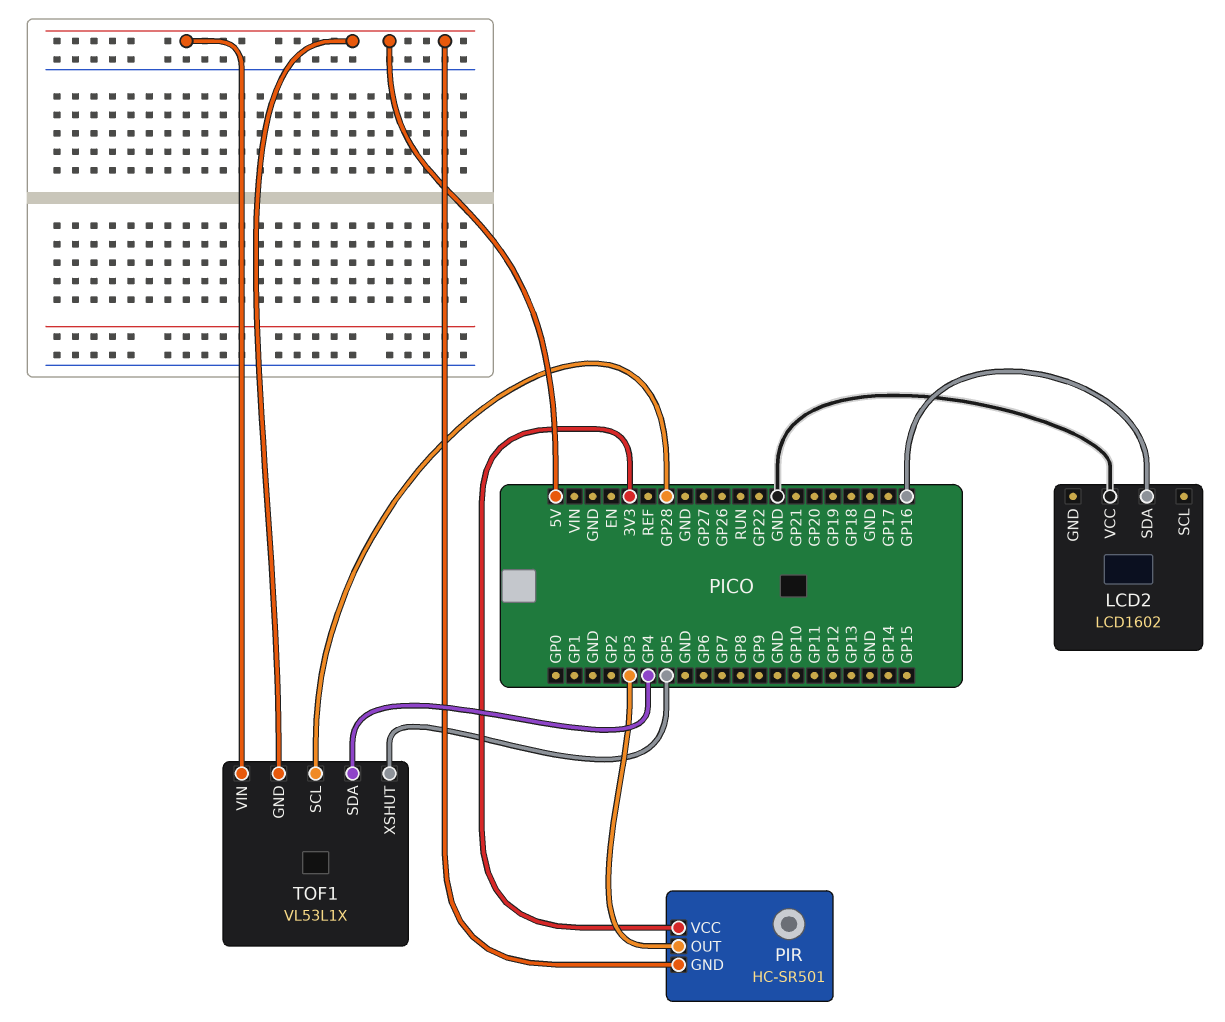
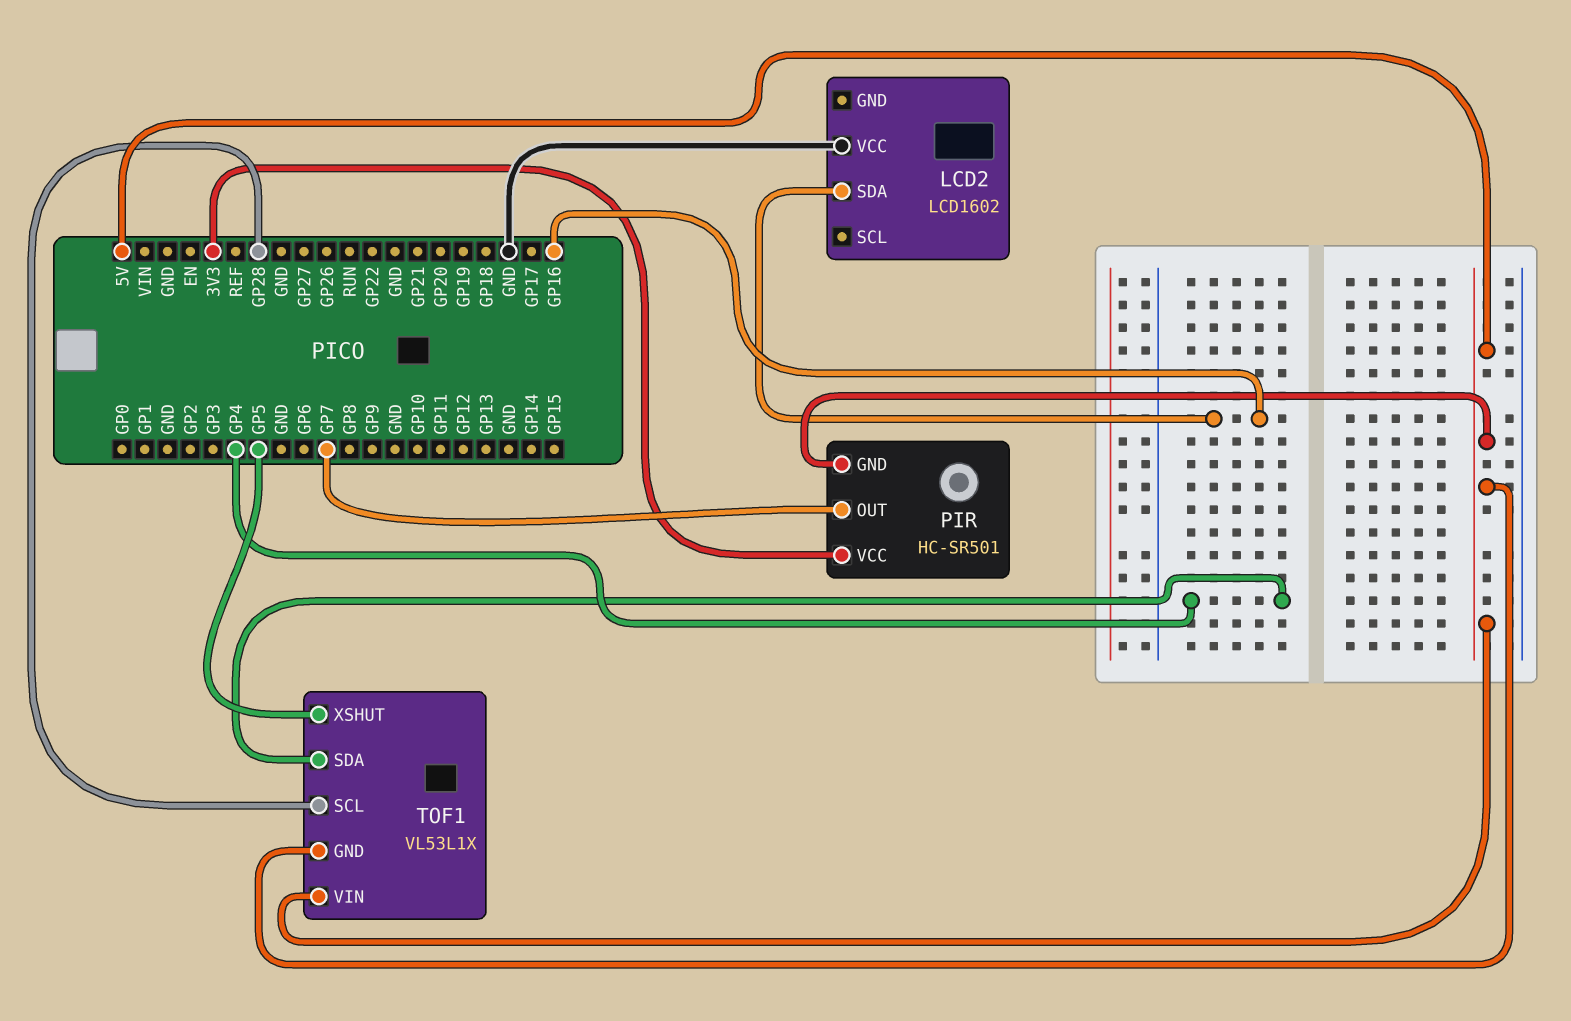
PIR pin OUT: GP3 -> GP7

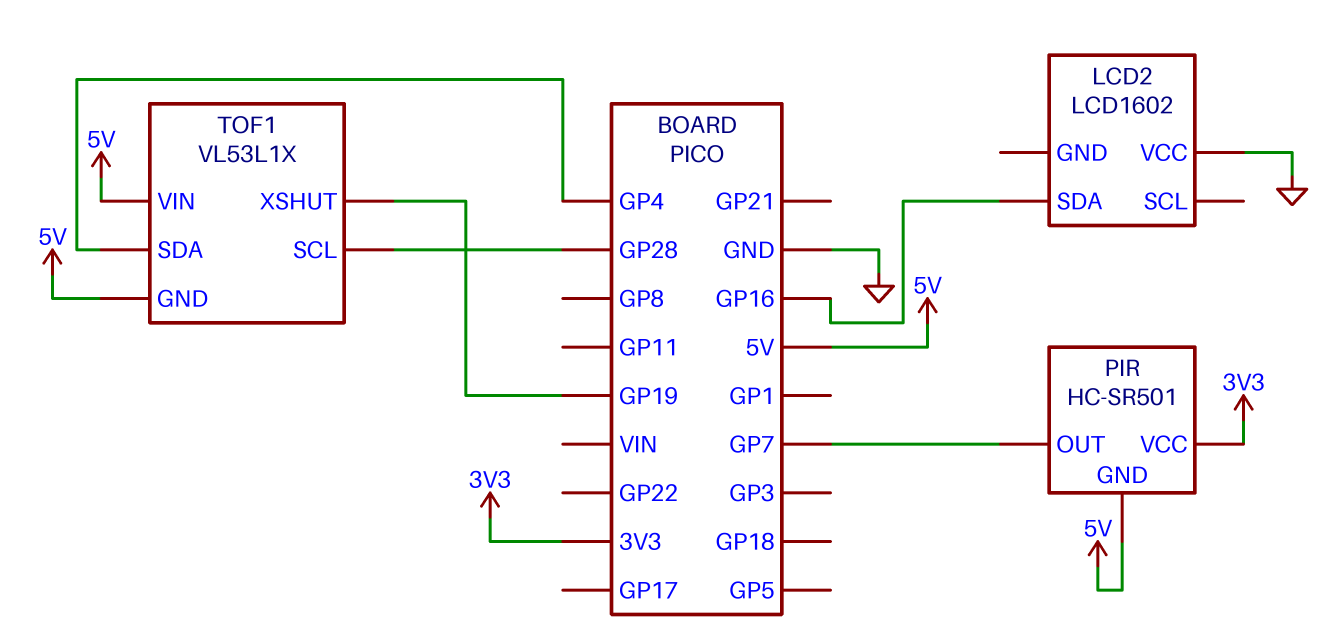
TOF1 pin XSHUT: GP5 -> GP19

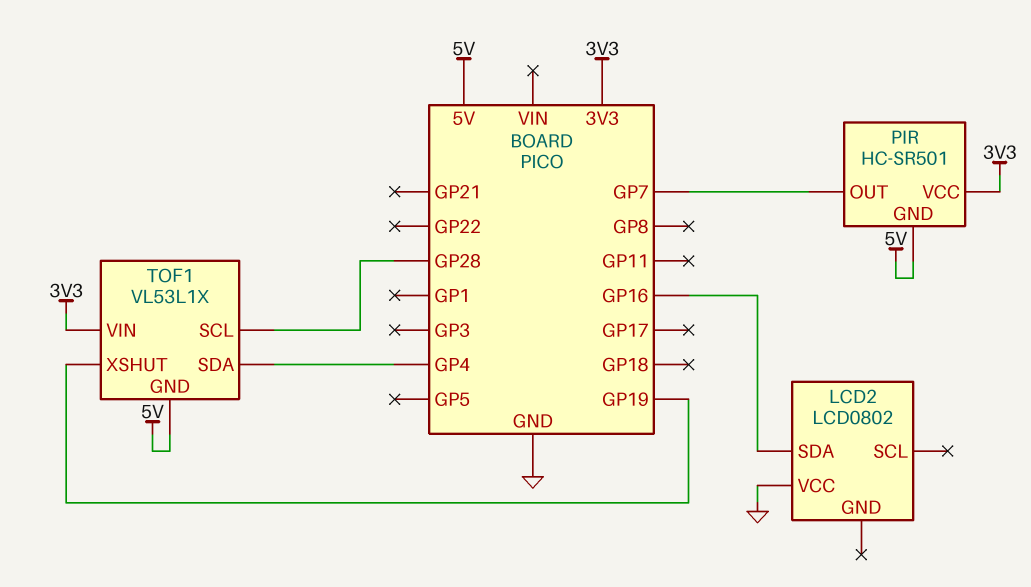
LCD2: LCD1602 -> LCD0802
TOF1 pin VIN: 5V -> 3V3

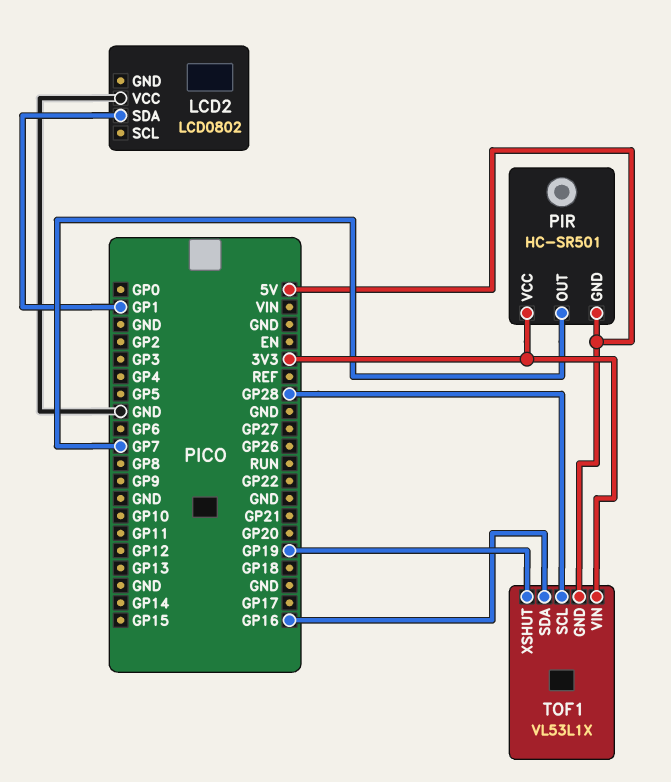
LCD2 pin SDA: GP16 -> GP1
TOF1 pin SDA: GP4 -> GP16

